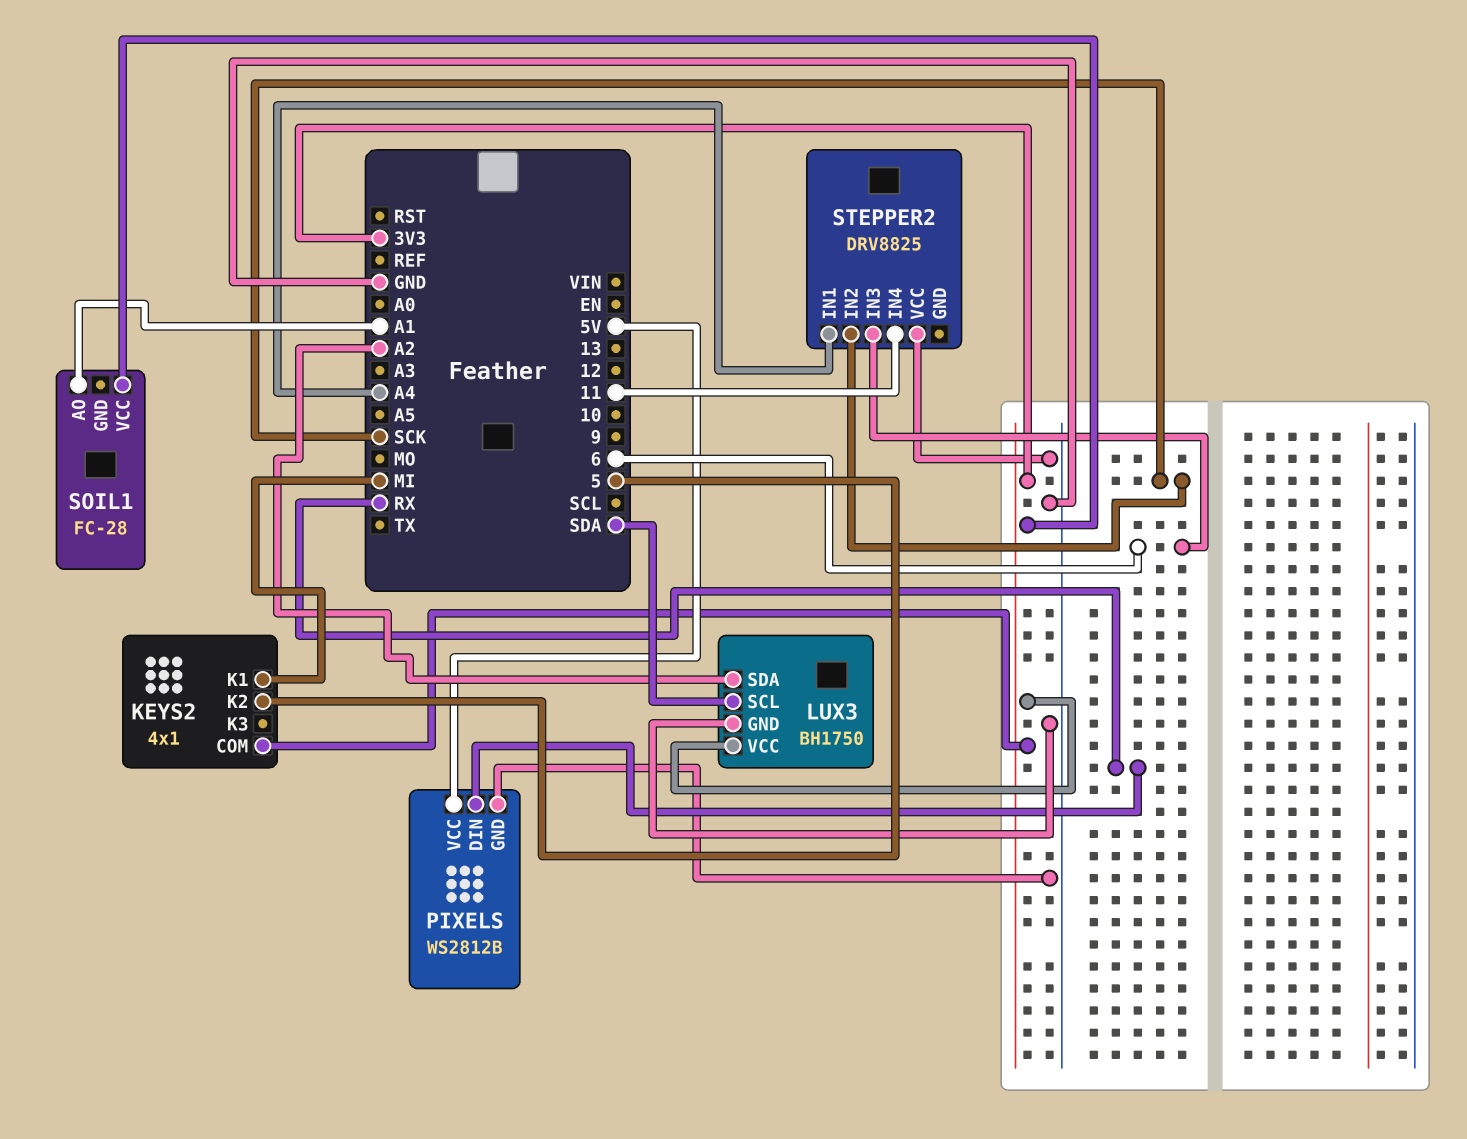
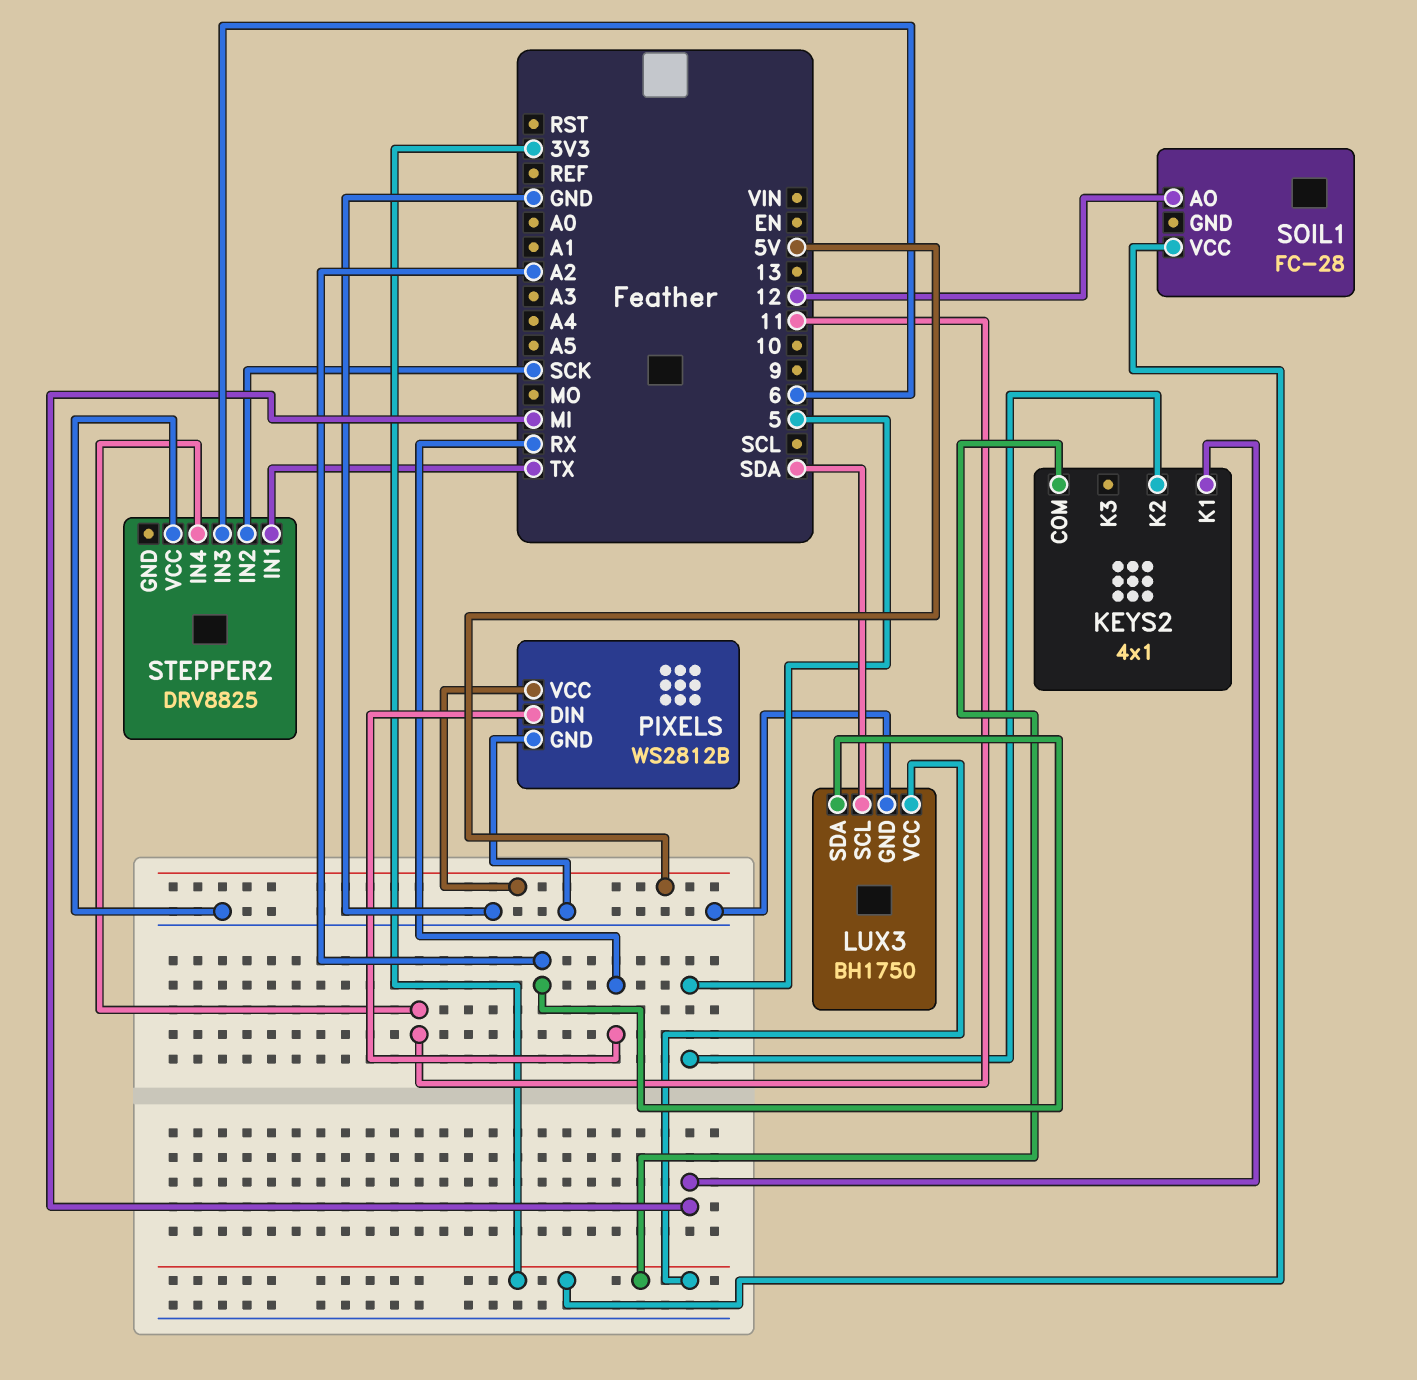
SOIL1 pin AO: A1 -> 12
STEPPER2 pin IN1: A4 -> TX

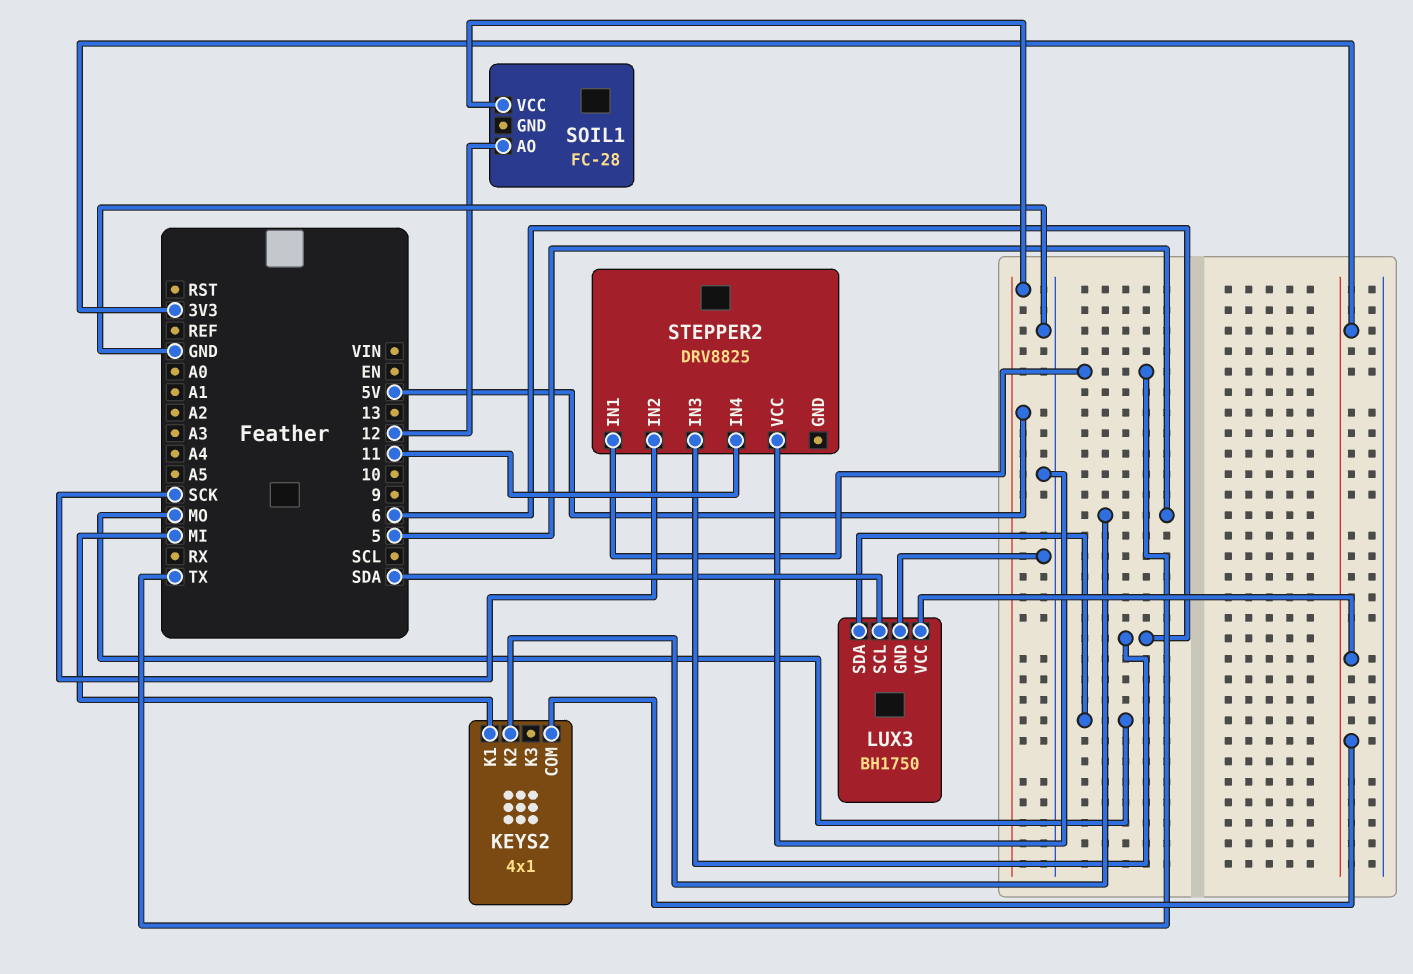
LUX3 pin SDA: A2 -> MO
PIXELS: WS2812B -> none
PIXELS pin DIN: RX -> none
PIXELS pin GND: GND -> none
PIXELS pin VCC: 5V -> none
SOIL1 pin VCC: 3V3 -> 5V

